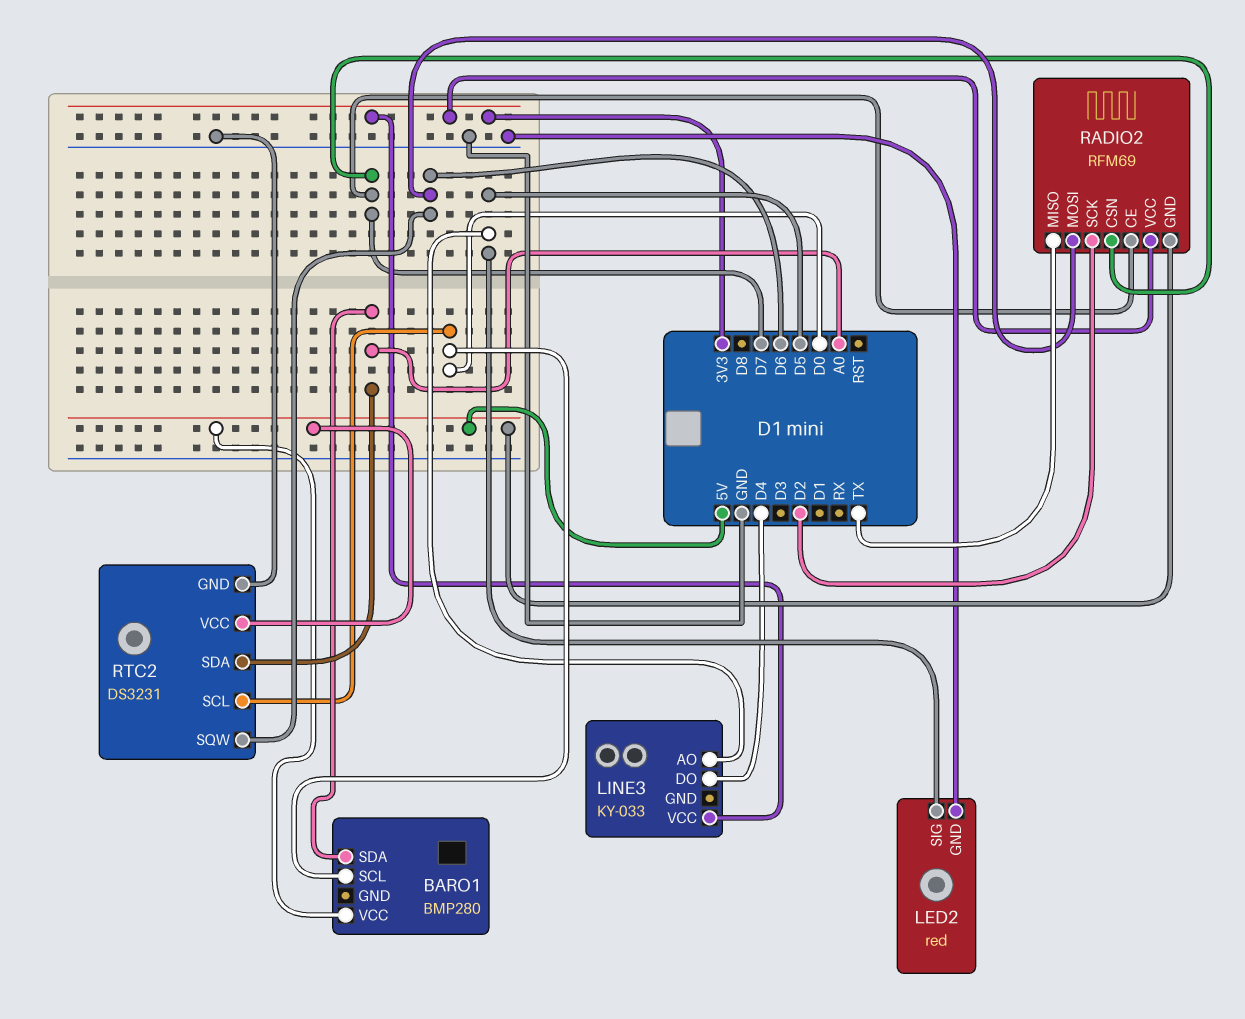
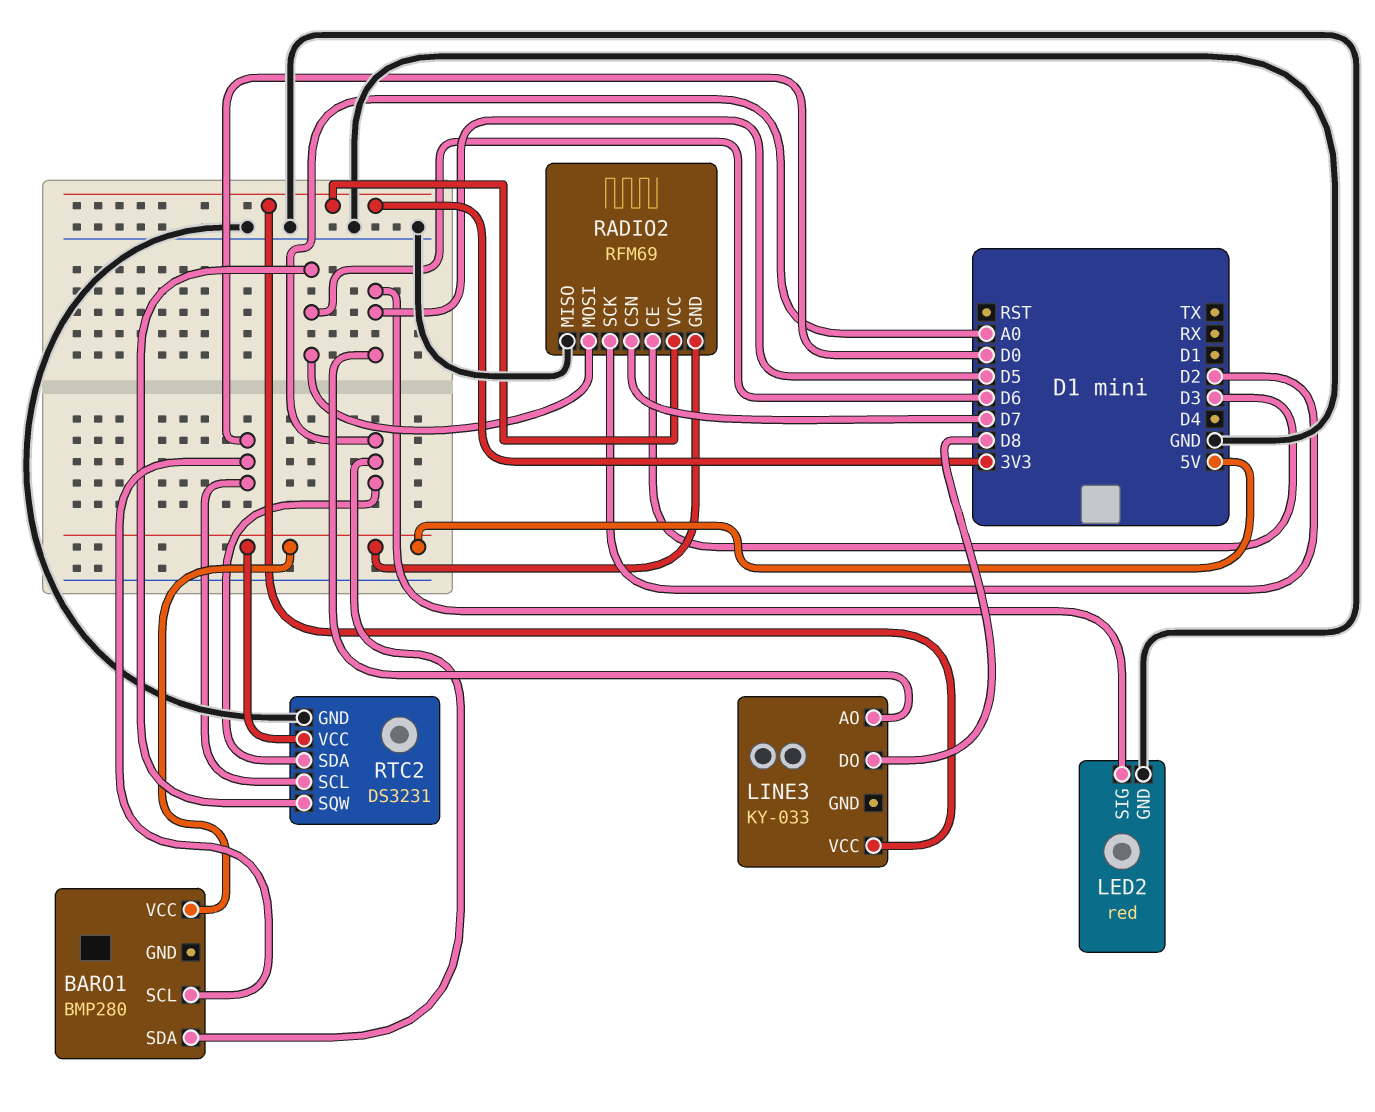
LINE3 pin DO: D4 -> D8
RADIO2 pin CE: D7 -> D3
RADIO2 pin MISO: TX -> GND

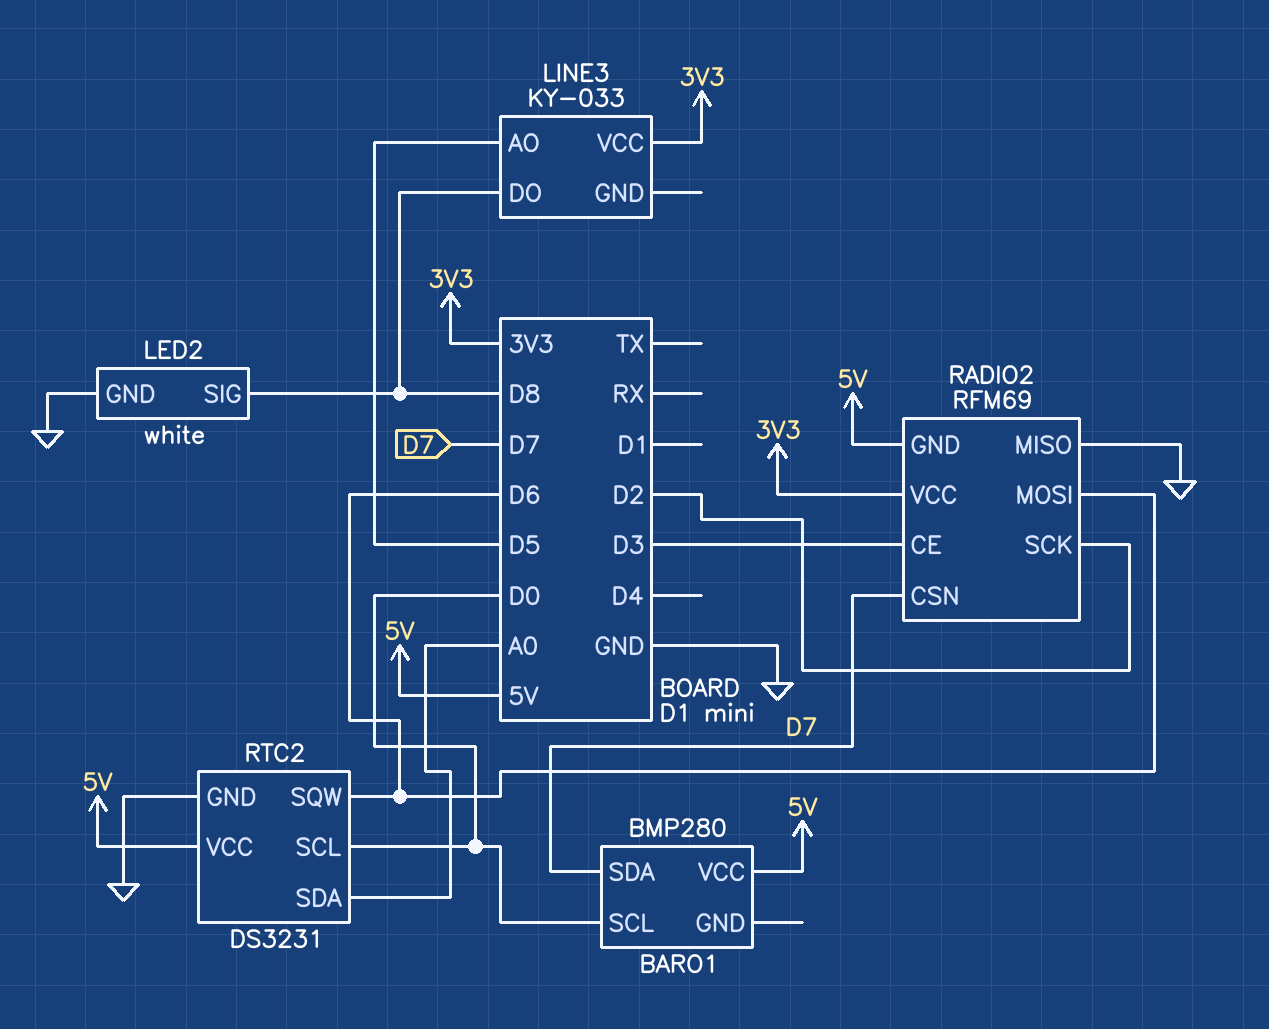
BARO1 pin SDA: A0 -> D7
LED2: red -> white
LED2 pin SIG: D5 -> D8

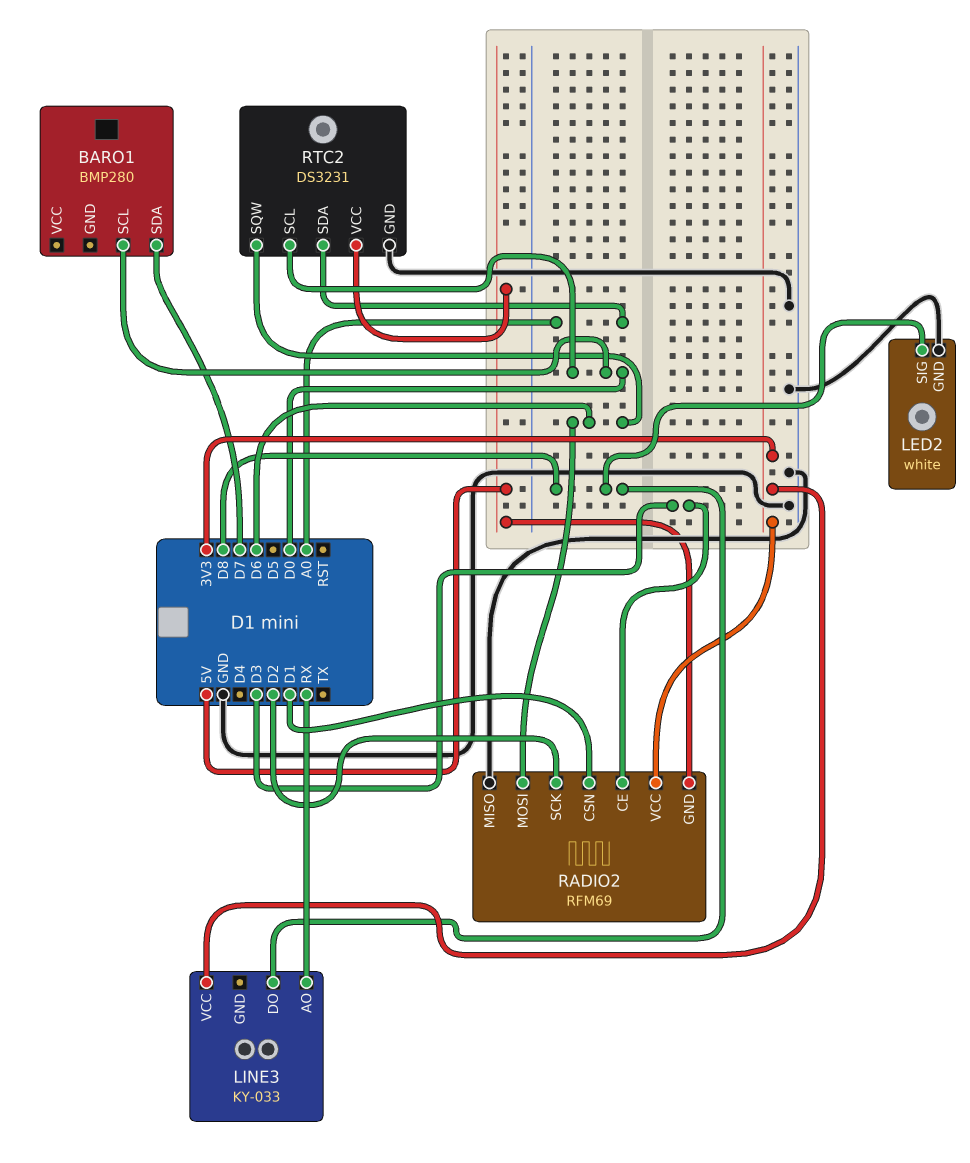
BARO1 pin VCC: 5V -> none
LINE3 pin AO: D5 -> RX
RADIO2 pin CSN: D7 -> D1

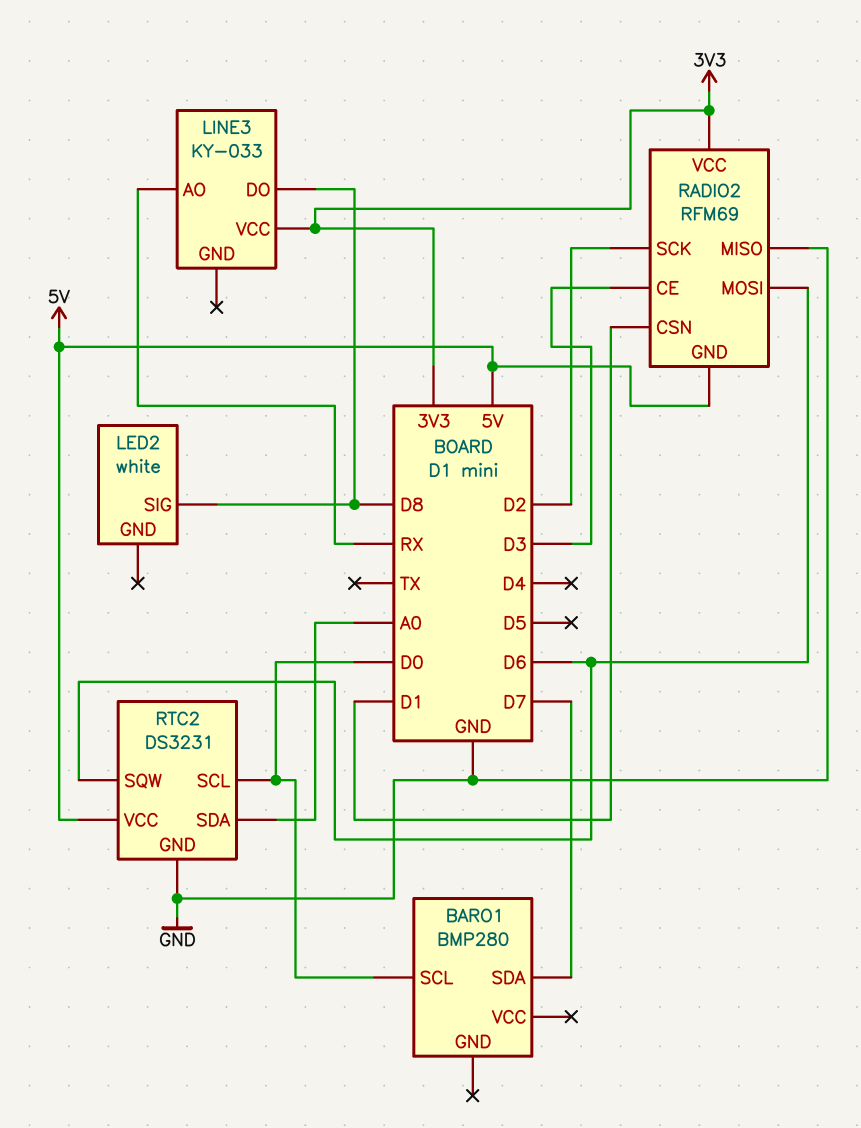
LED2 pin GND: GND -> none

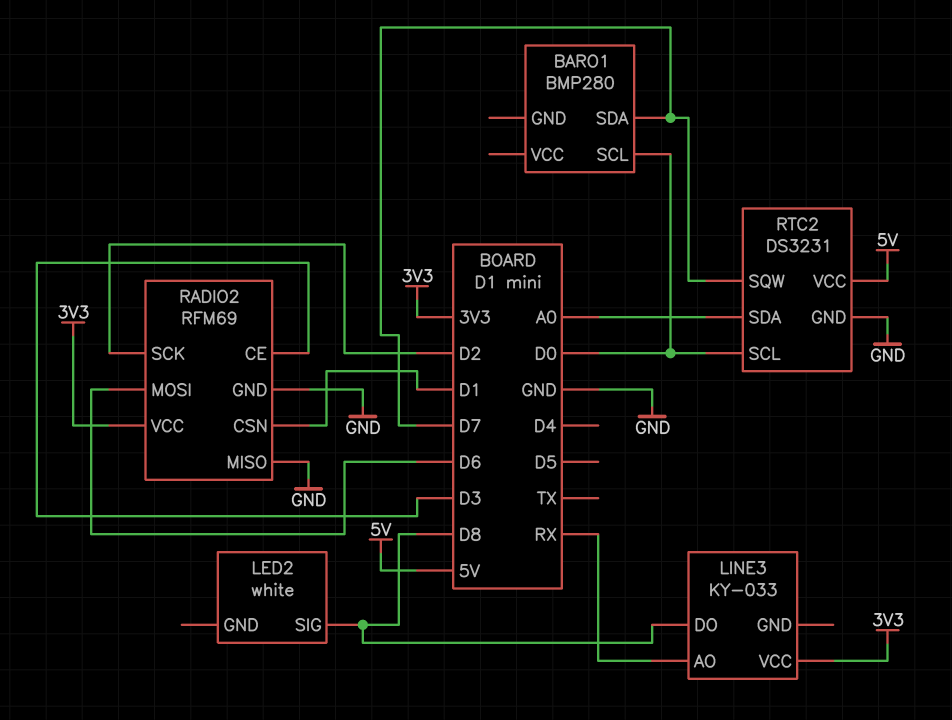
RADIO2 pin GND: 5V -> GND
RTC2 pin SQW: D6 -> D7

